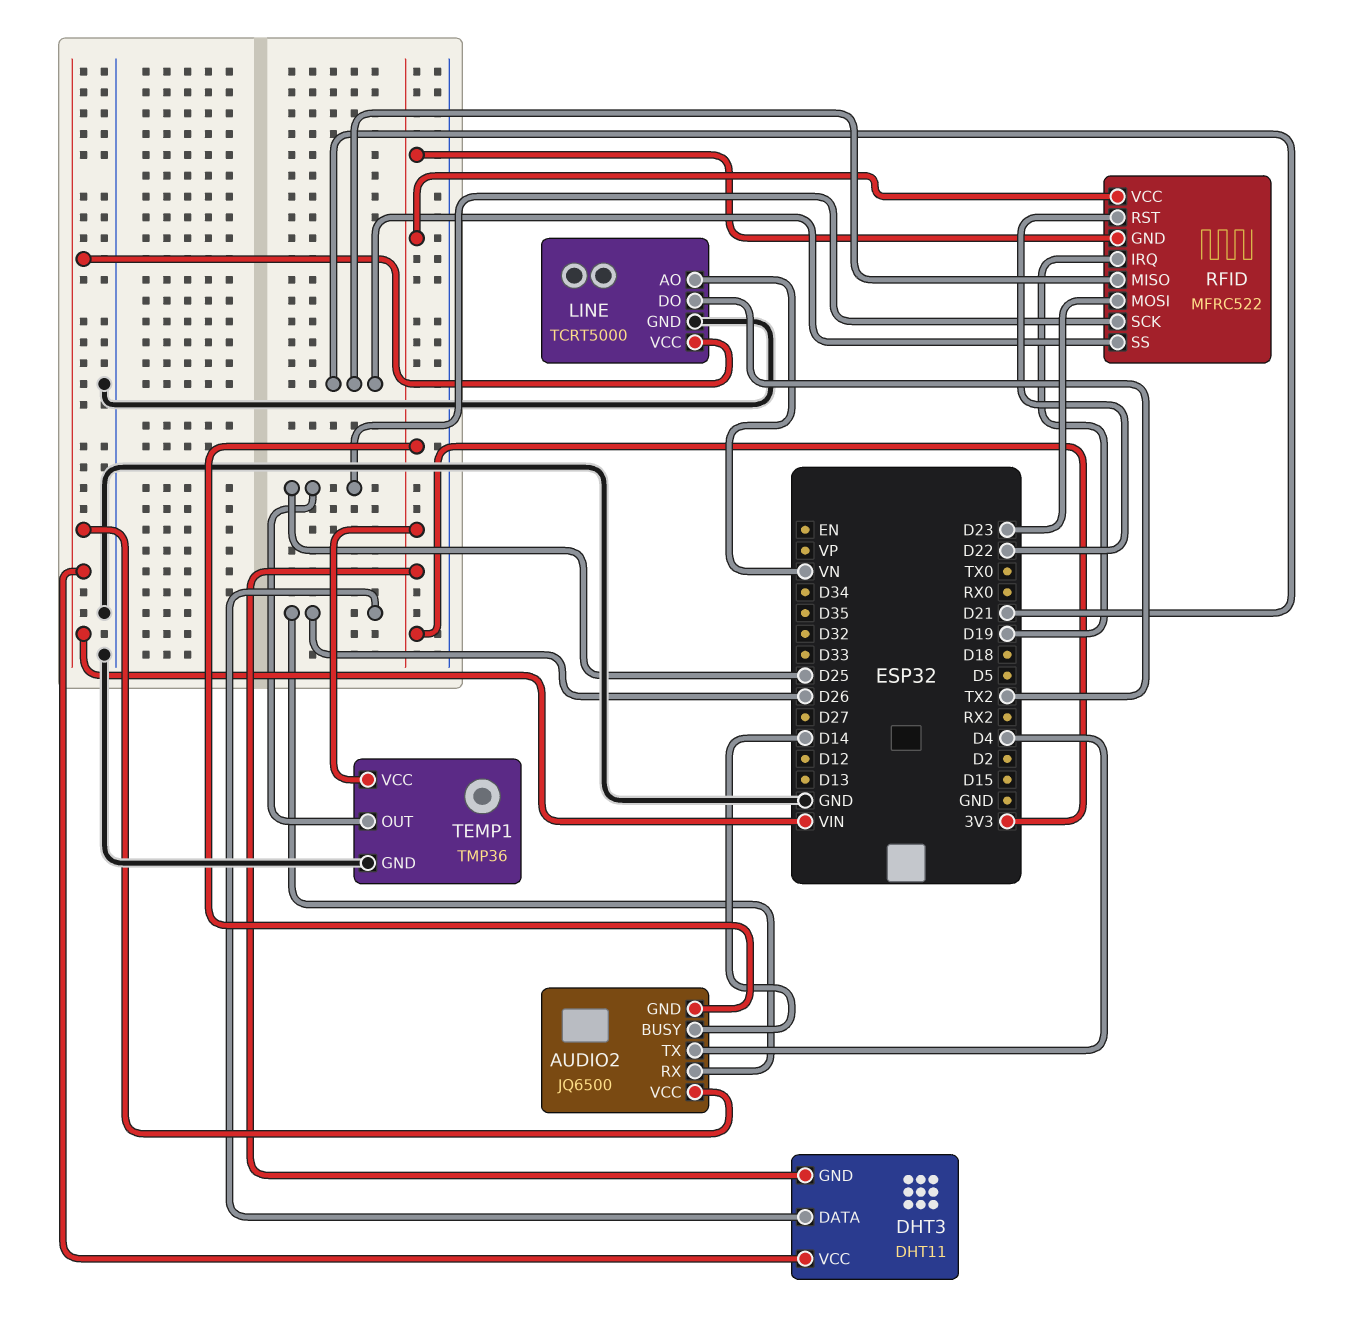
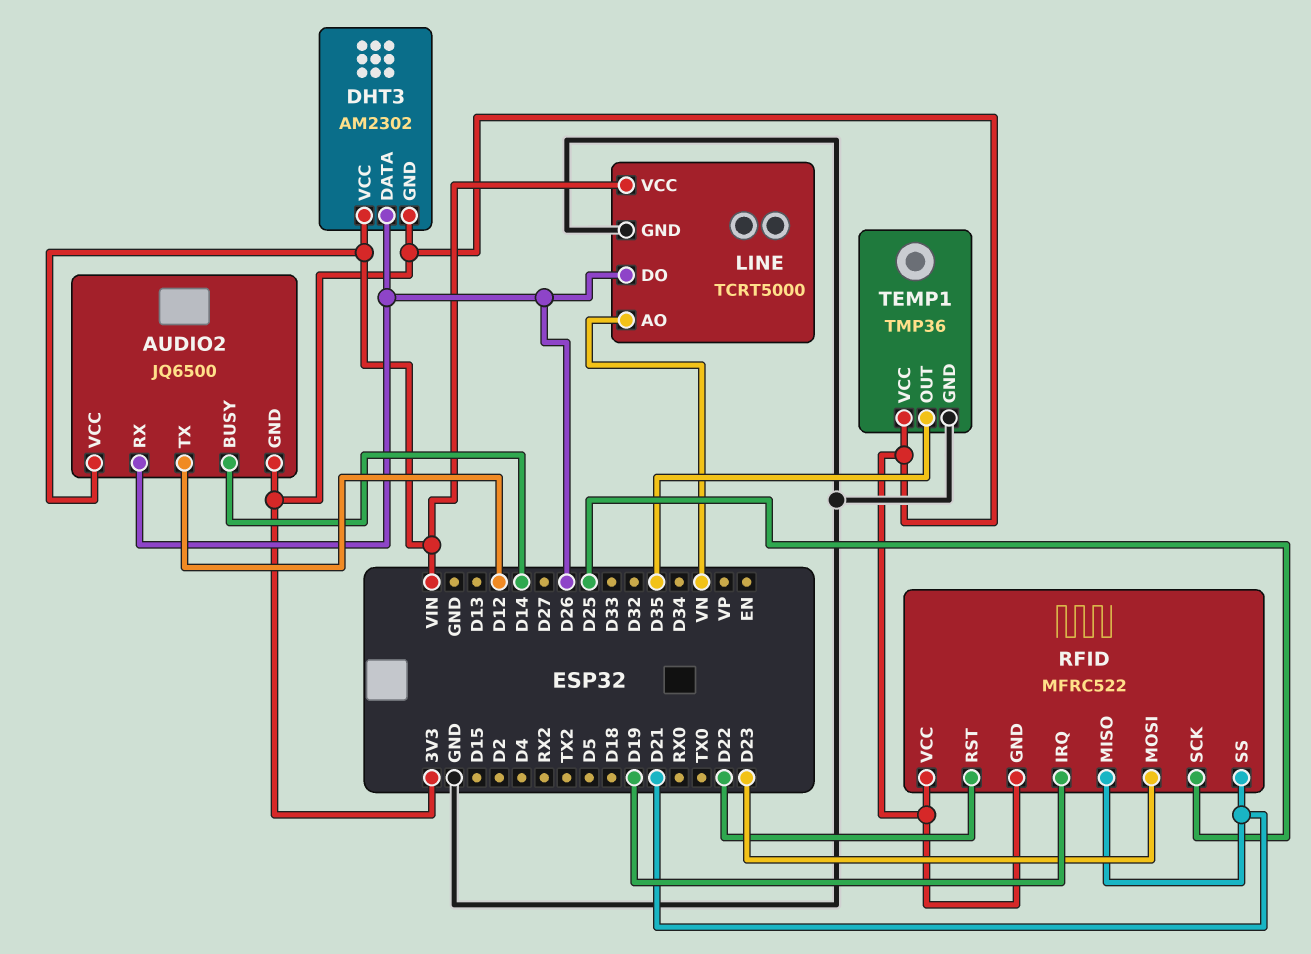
AUDIO2 pin TX: D4 -> D12
DHT3: DHT11 -> AM2302
LINE pin DO: TX2 -> D26
TEMP1 pin OUT: D25 -> D35

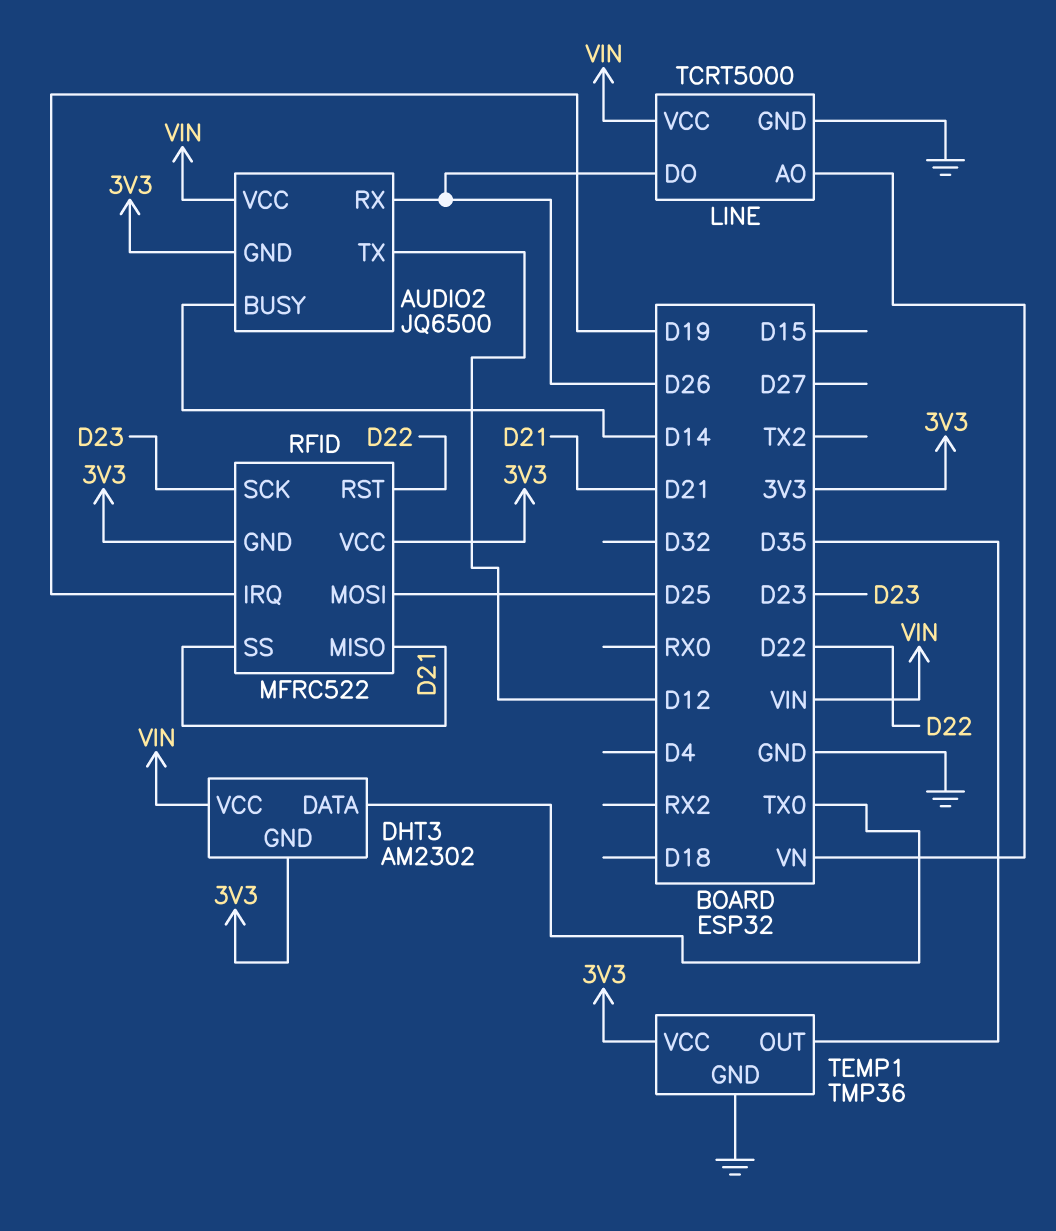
DHT3 pin DATA: D26 -> TX0
RFID pin MOSI: D23 -> D25
RFID pin SCK: D25 -> D23

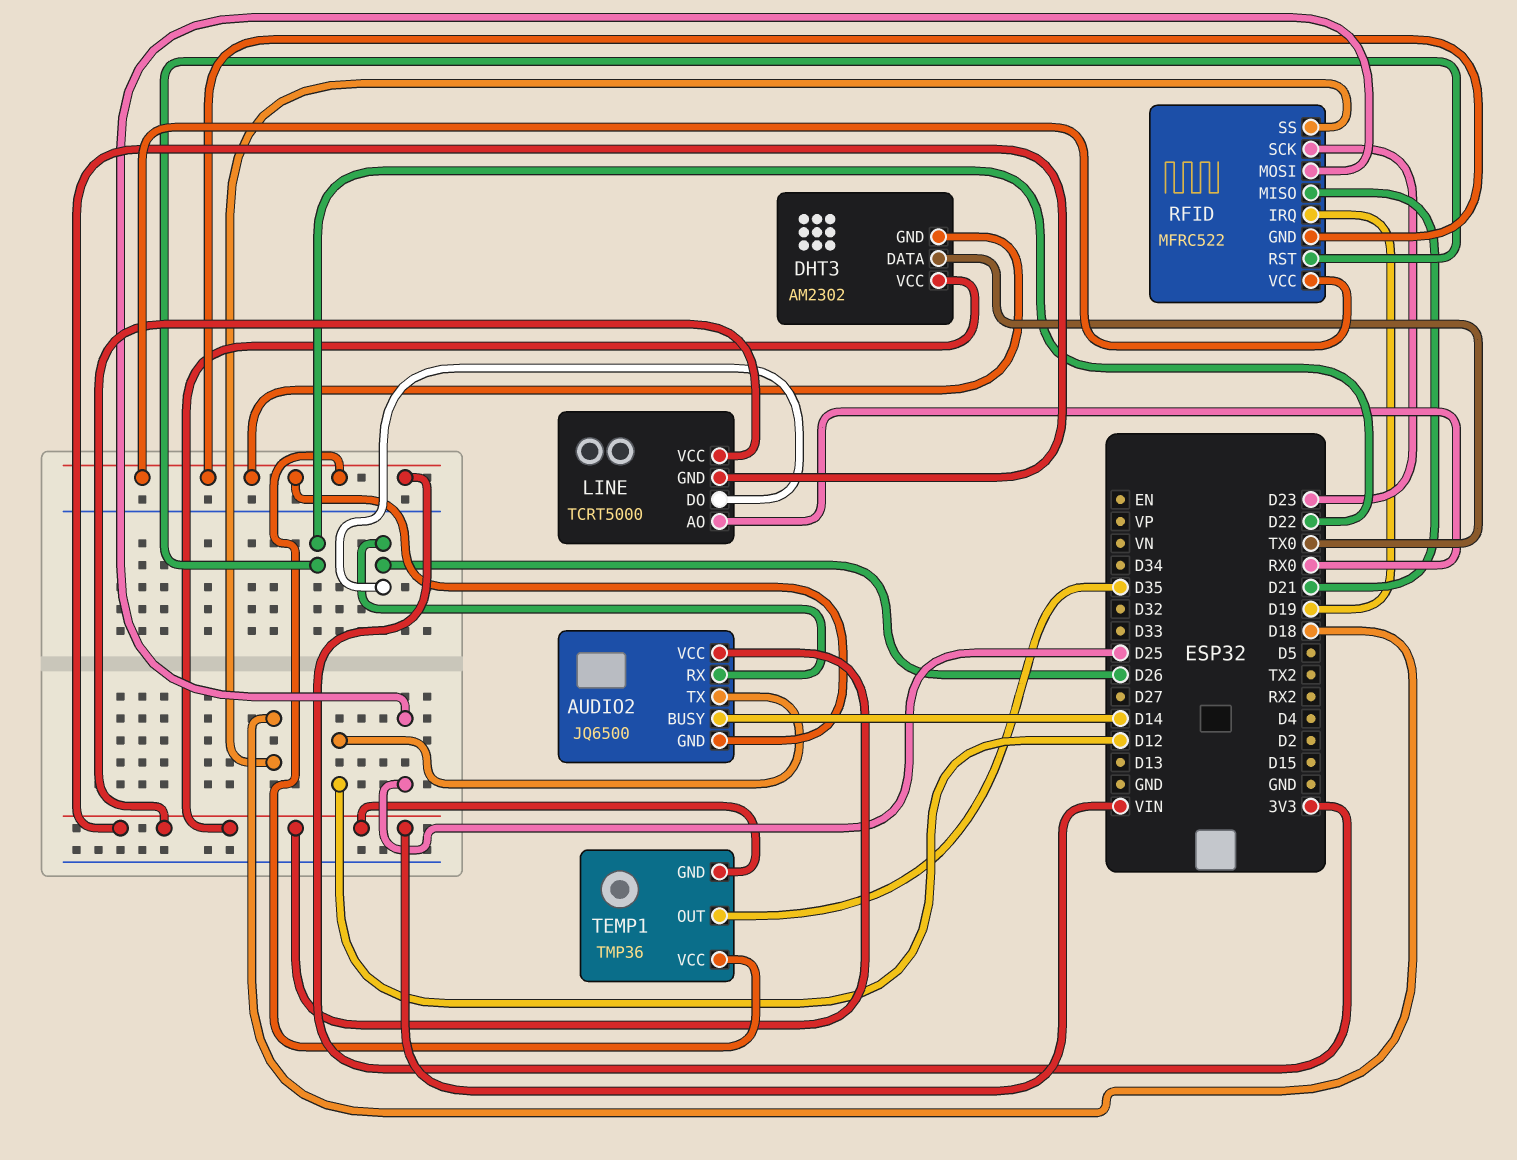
LINE pin AO: VN -> RX0
LINE pin GND: GND -> VIN
RFID pin SS: D21 -> D18
TEMP1 pin GND: GND -> VIN

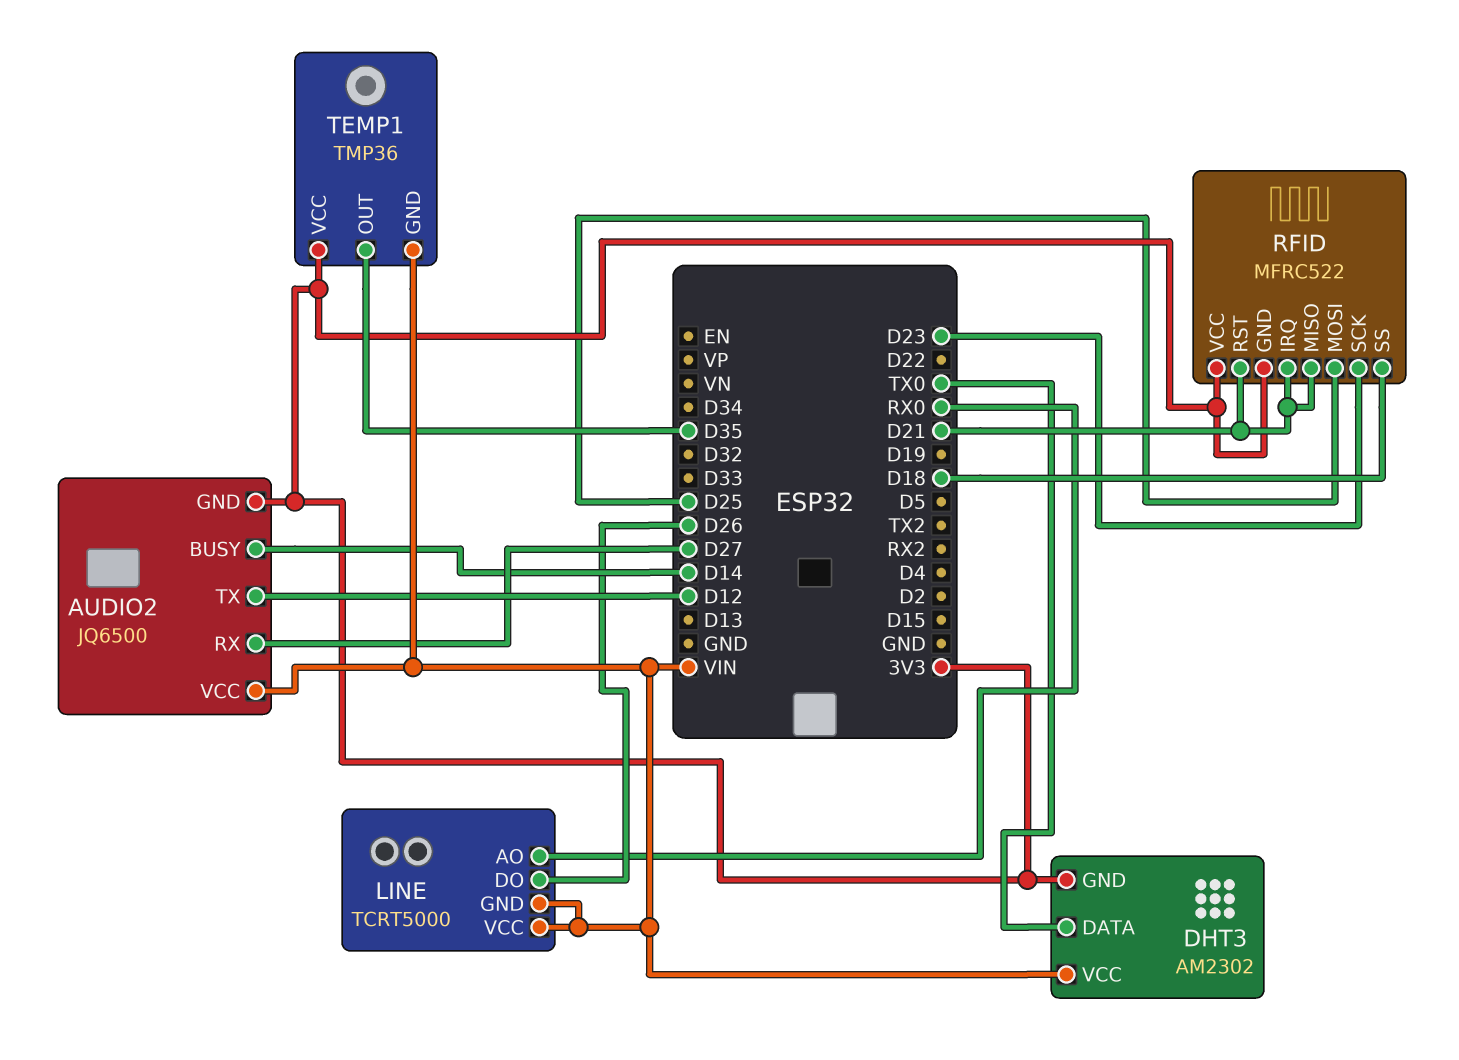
AUDIO2 pin RX: D26 -> D27
RFID pin IRQ: D19 -> D21
RFID pin RST: D22 -> D21

